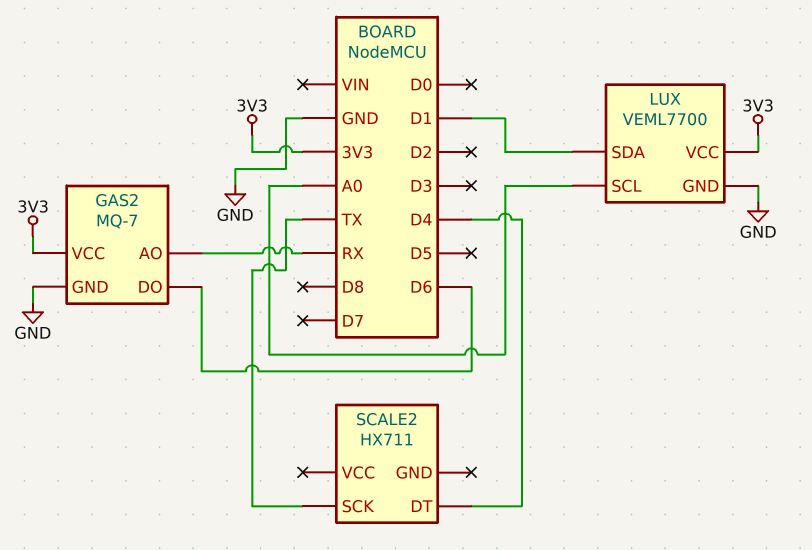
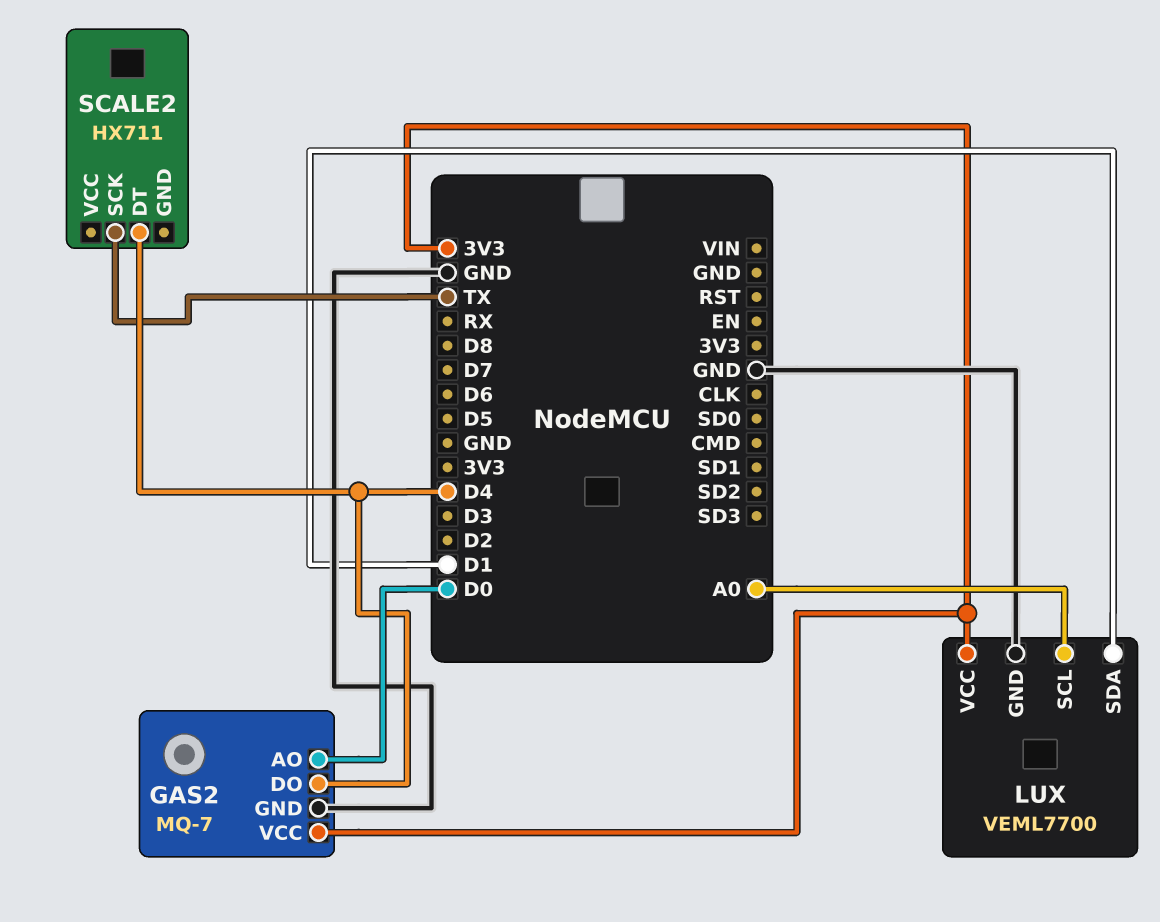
GAS2 pin AO: RX -> D0
GAS2 pin DO: D6 -> D4

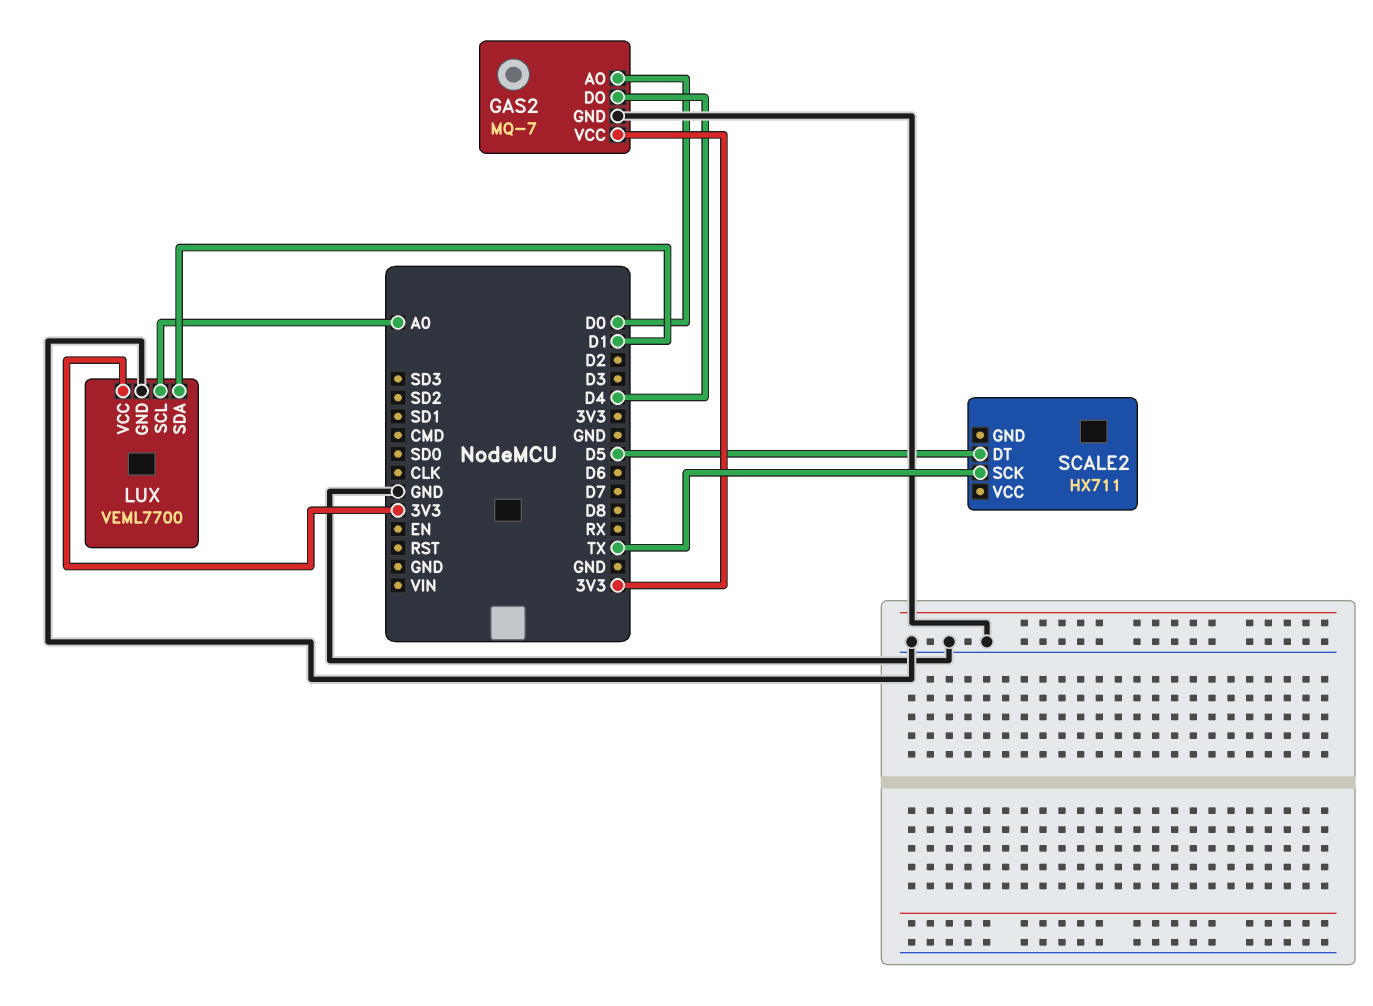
SCALE2 pin DT: D4 -> D5

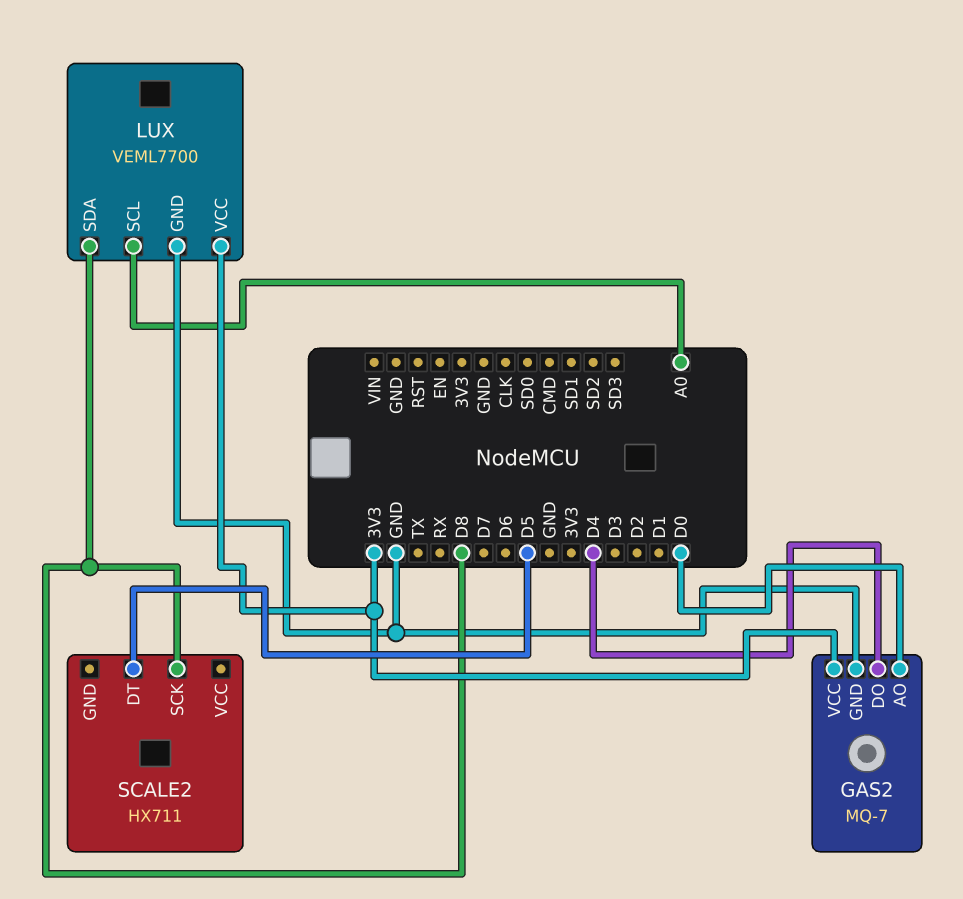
LUX pin SDA: D1 -> D8
SCALE2 pin SCK: TX -> D8

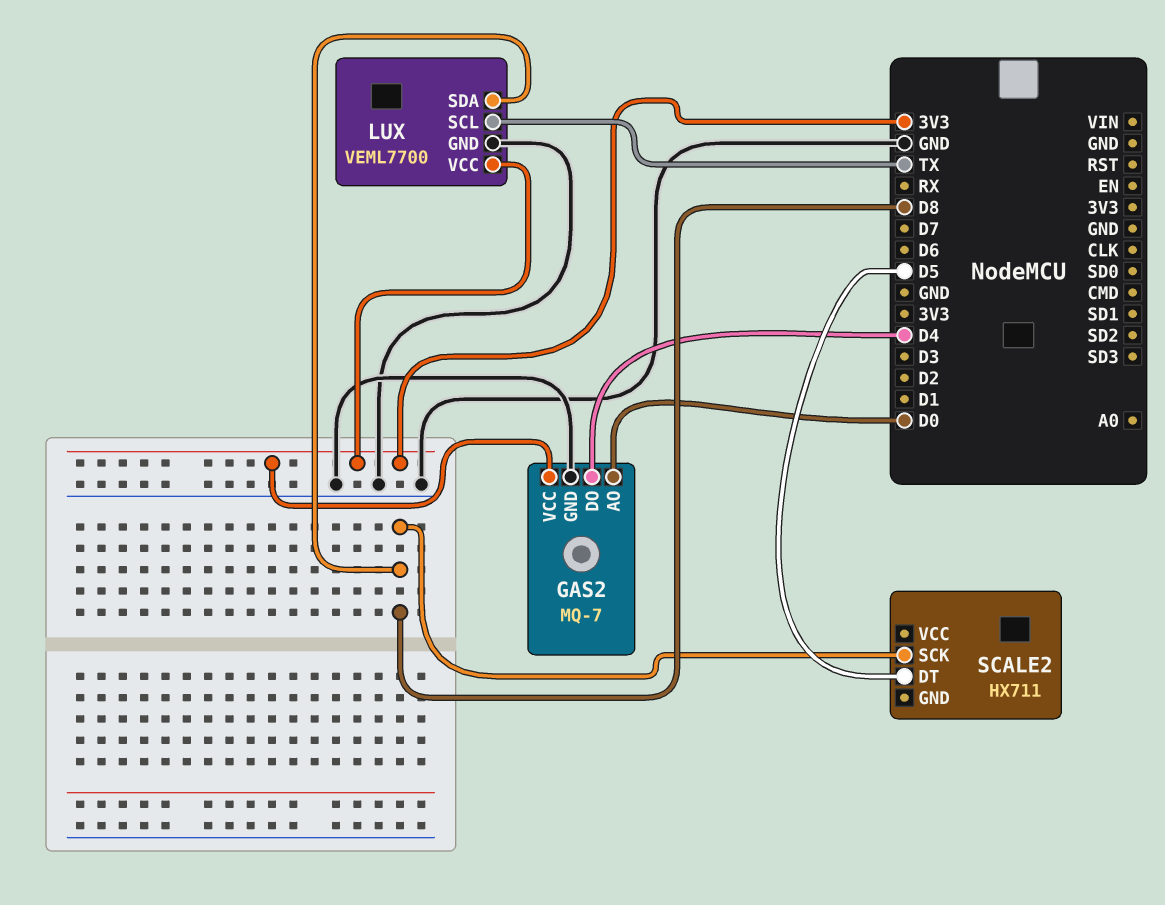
LUX pin SCL: A0 -> TX

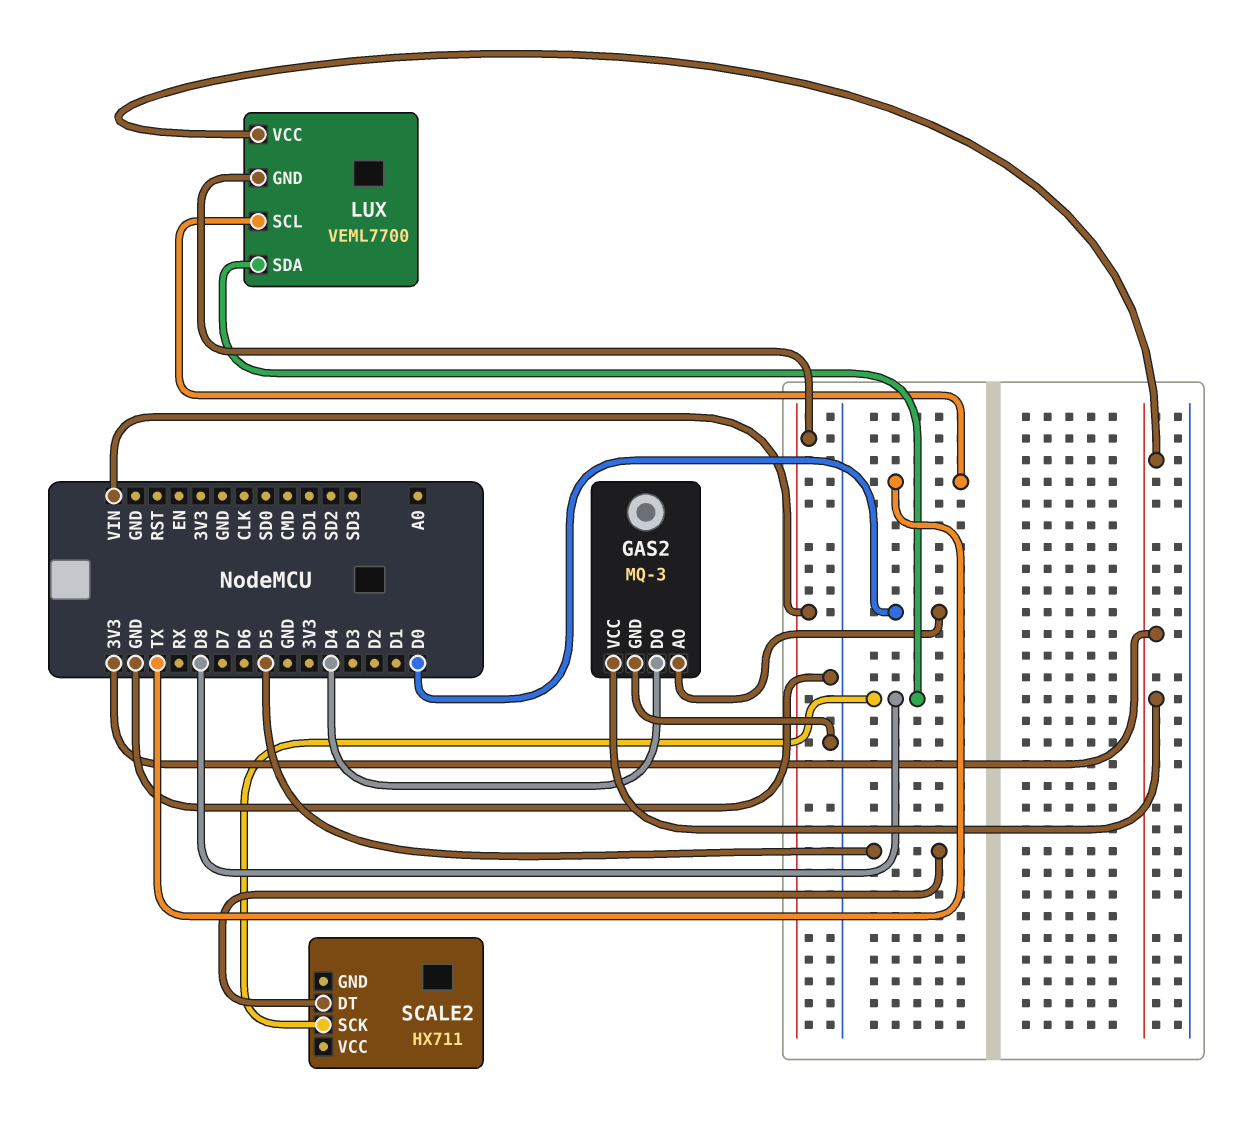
GAS2: MQ-7 -> MQ-3
LUX pin GND: GND -> VIN

